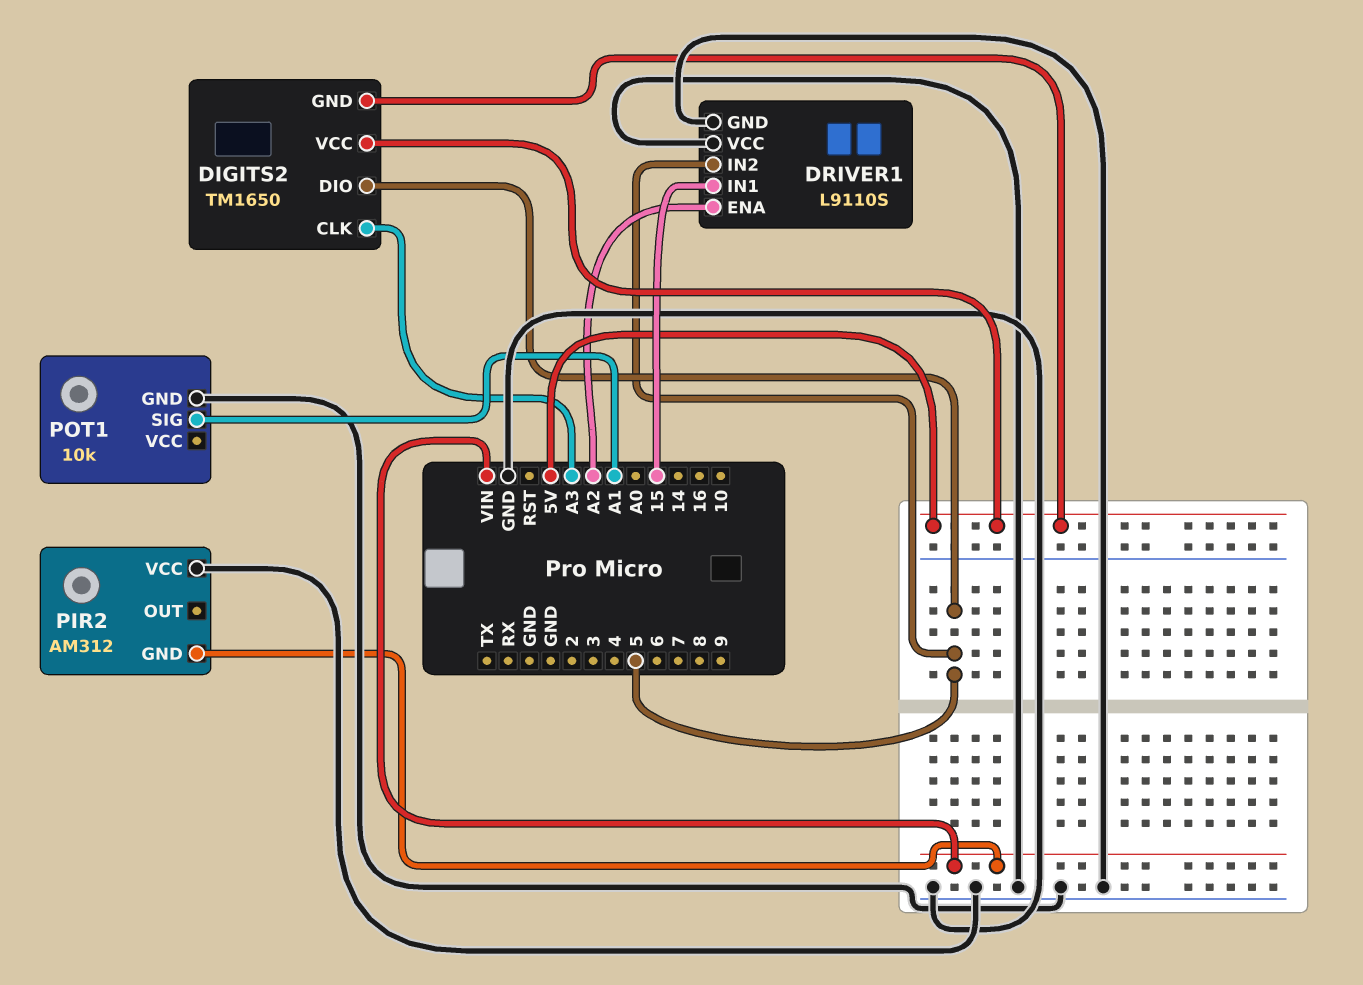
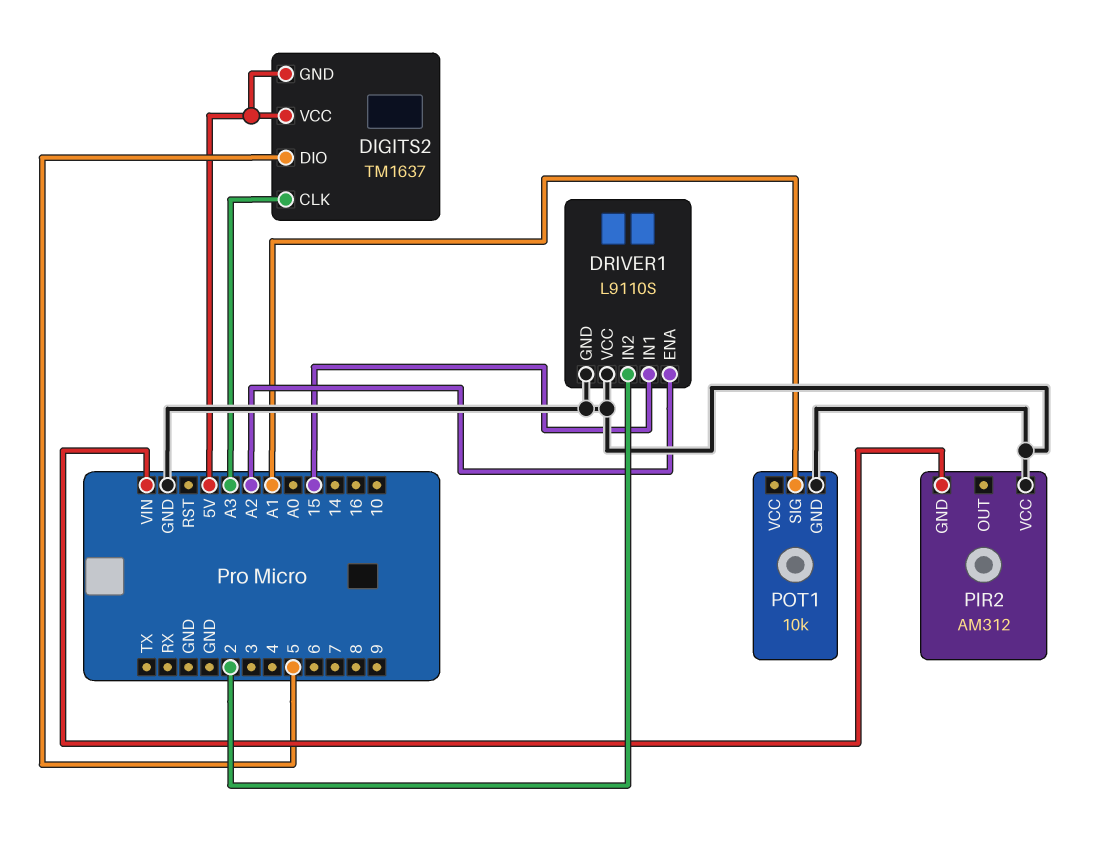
DIGITS2: TM1650 -> TM1637
DRIVER1 pin IN2: 5 -> 2

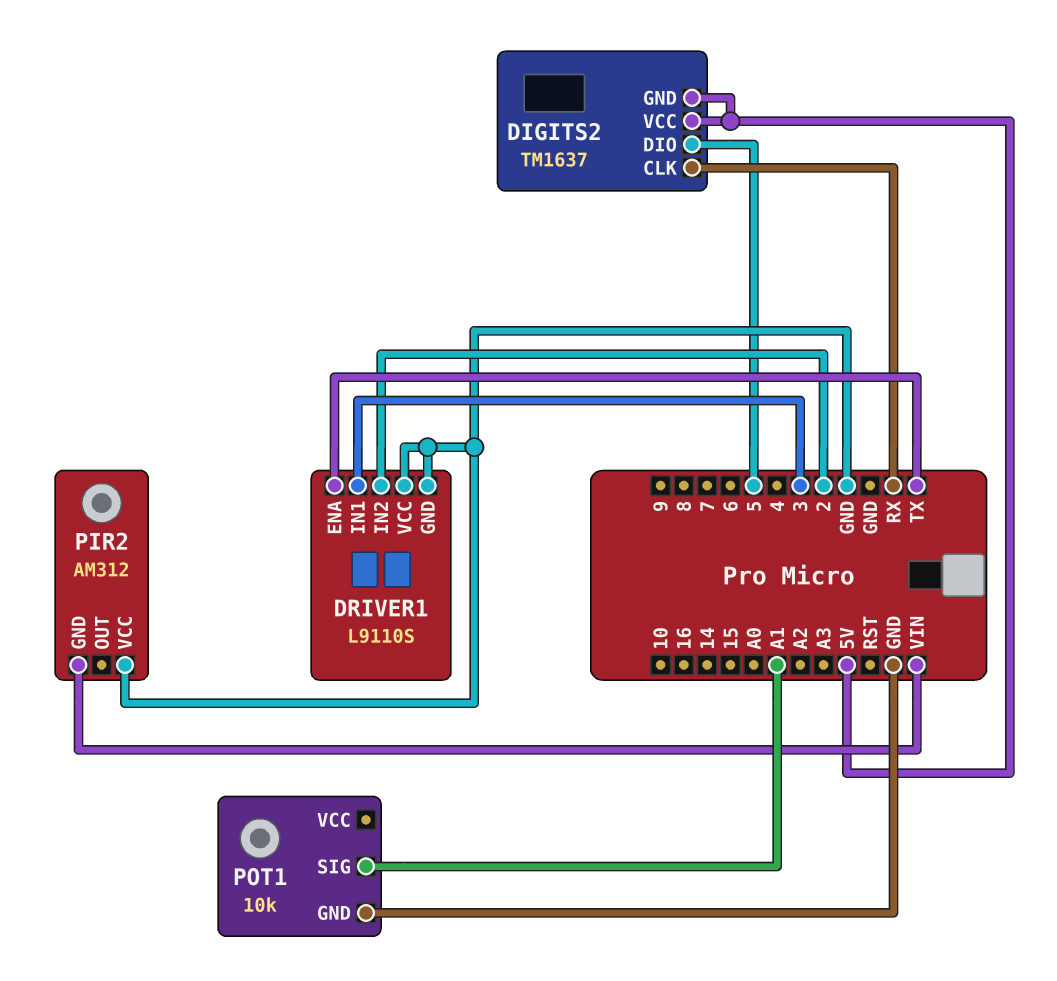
DIGITS2 pin CLK: A3 -> RX
DRIVER1 pin ENA: A2 -> TX
DRIVER1 pin IN1: 15 -> 3

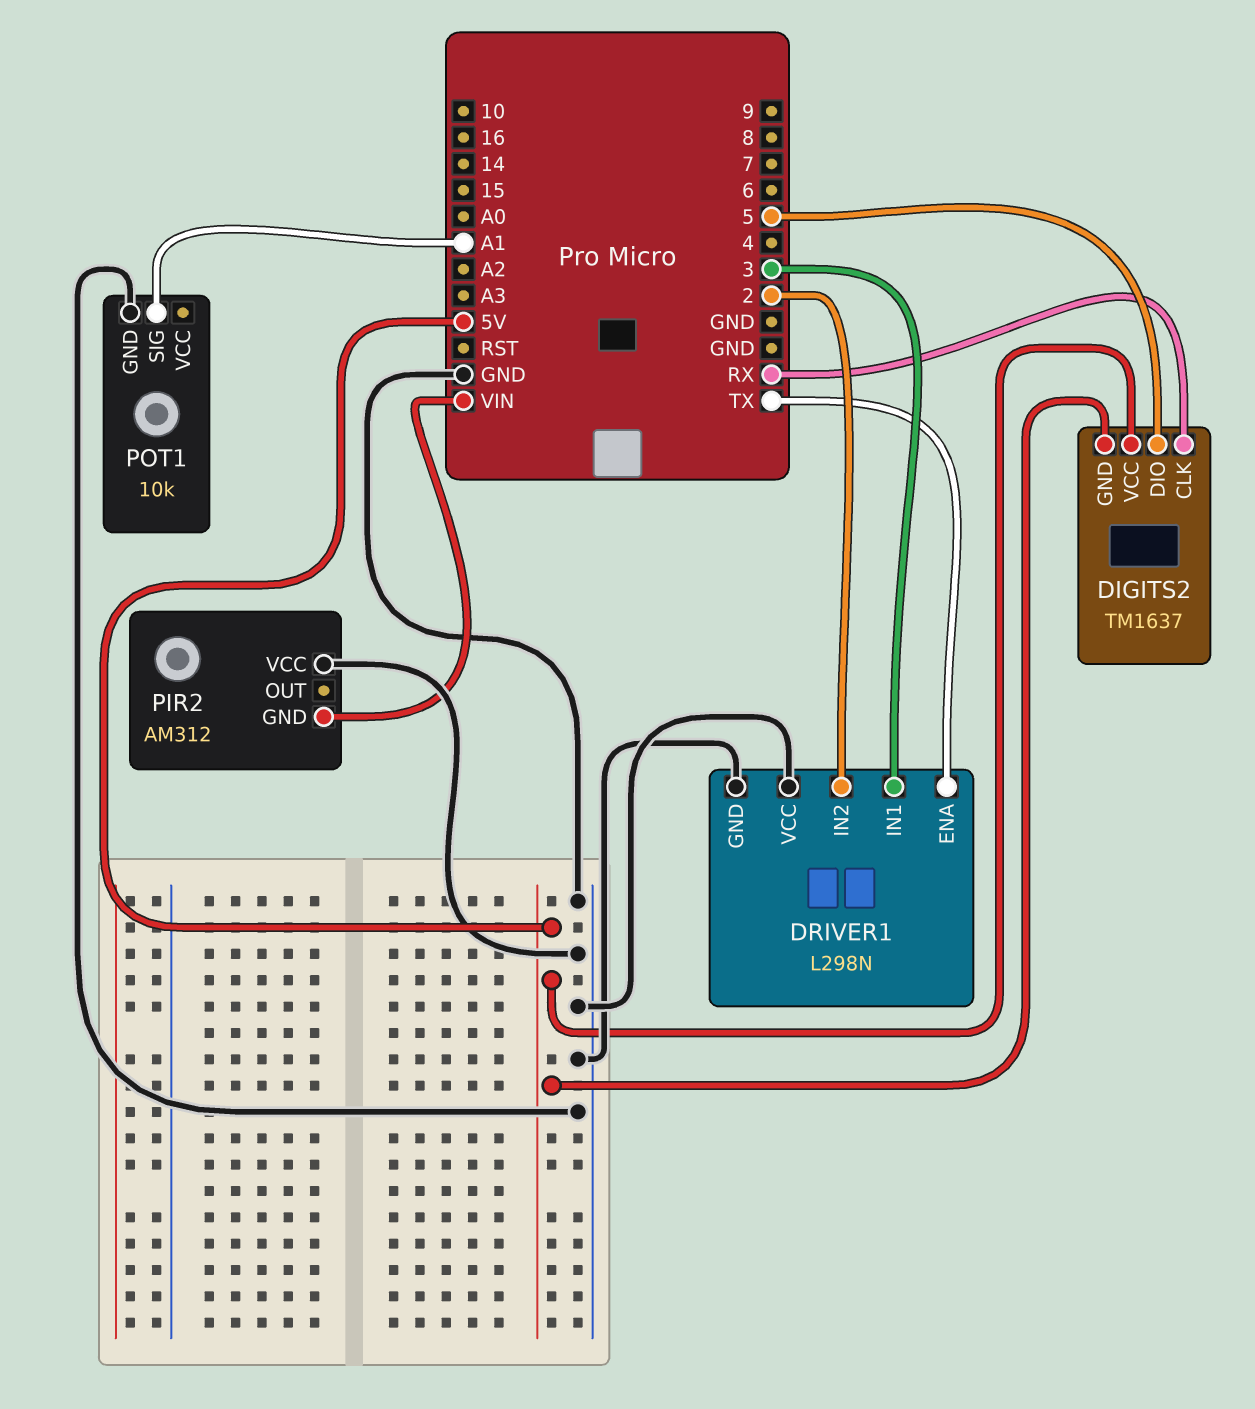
DRIVER1: L9110S -> L298N

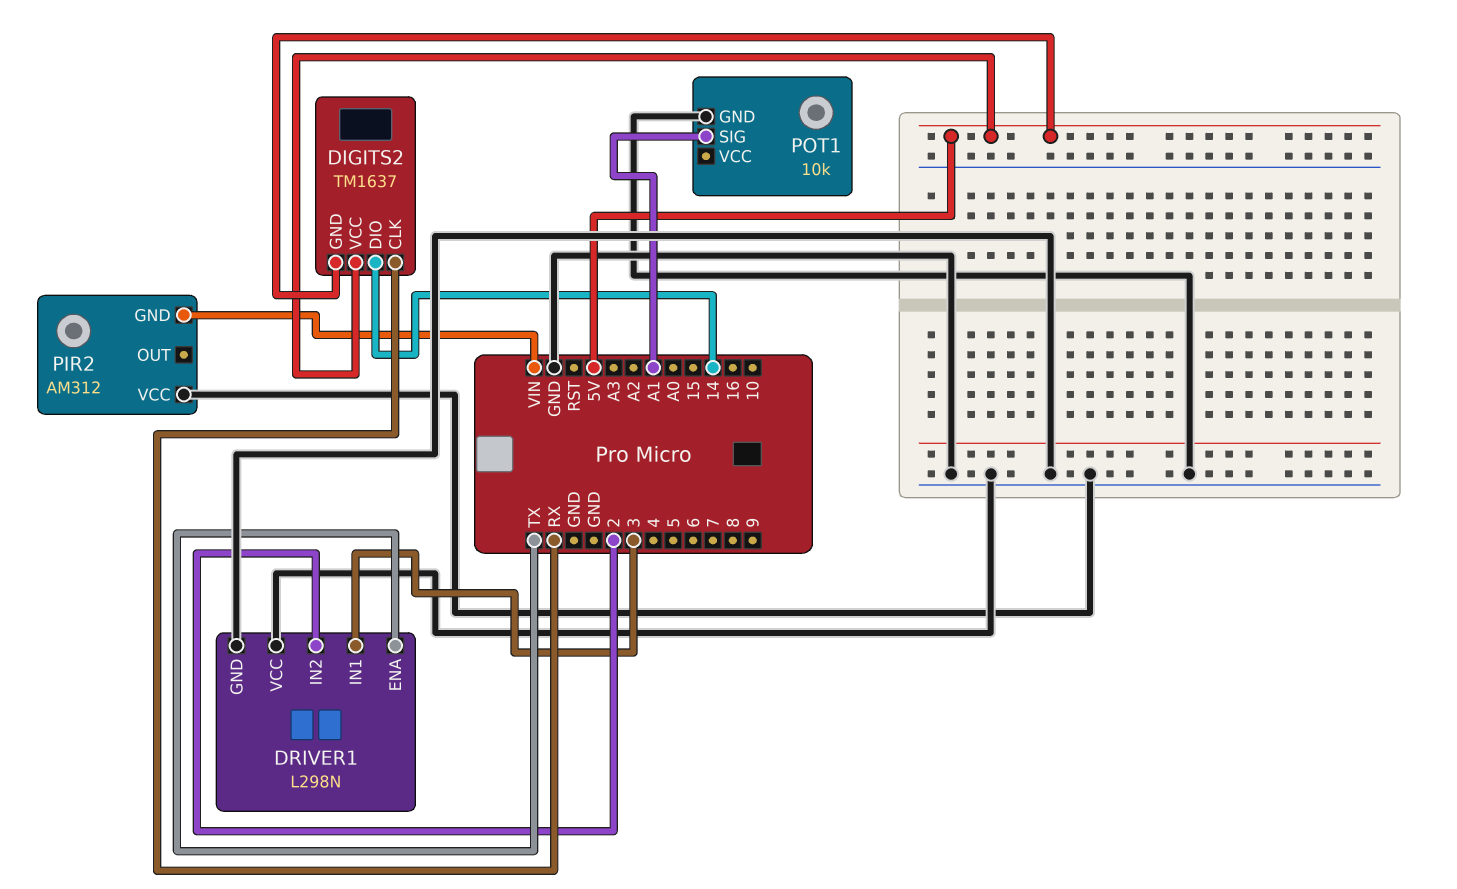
DIGITS2 pin DIO: 5 -> 14

